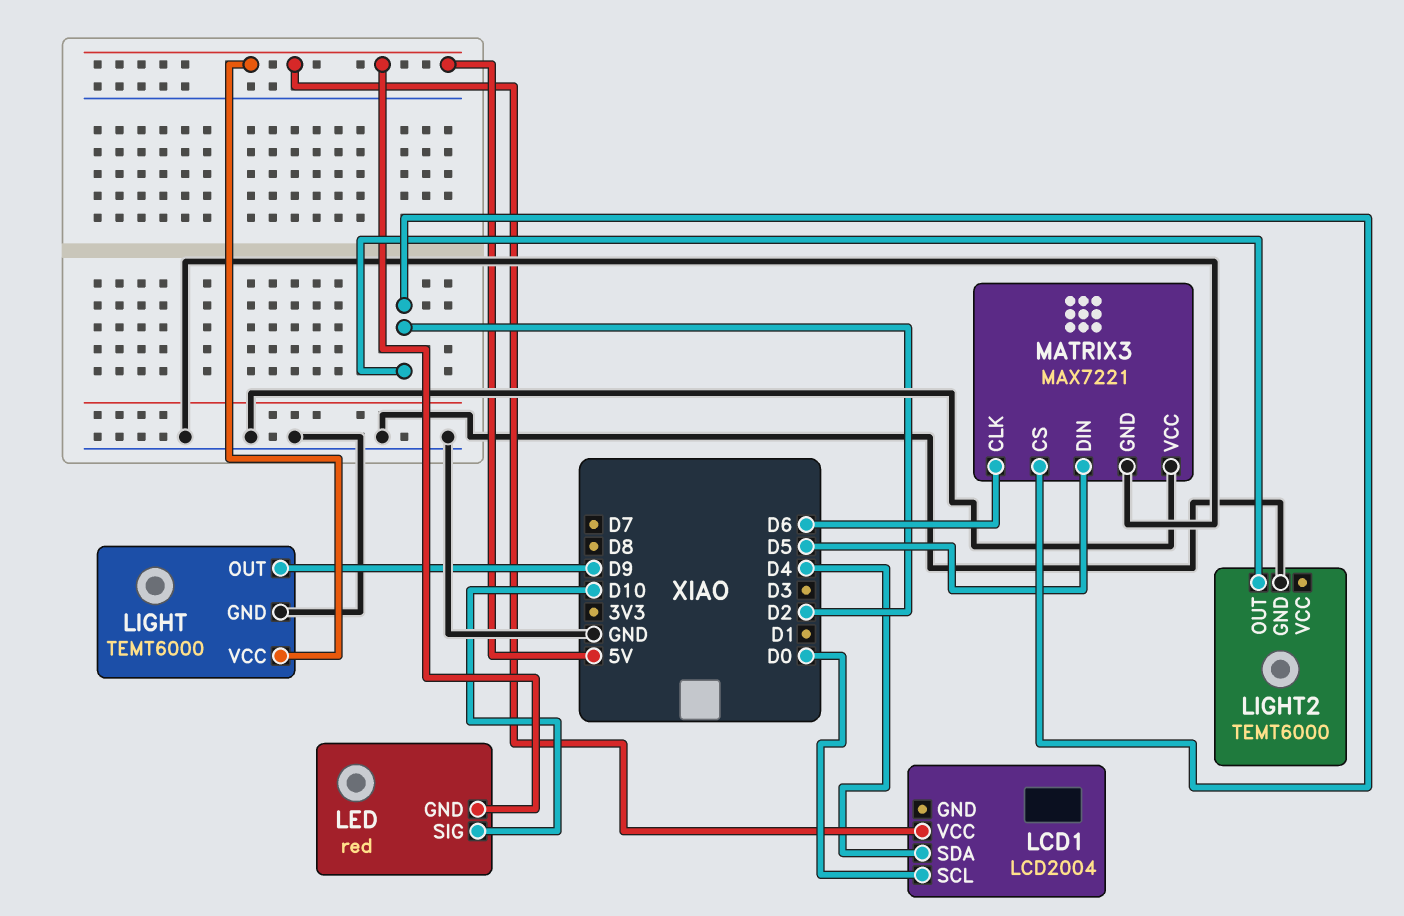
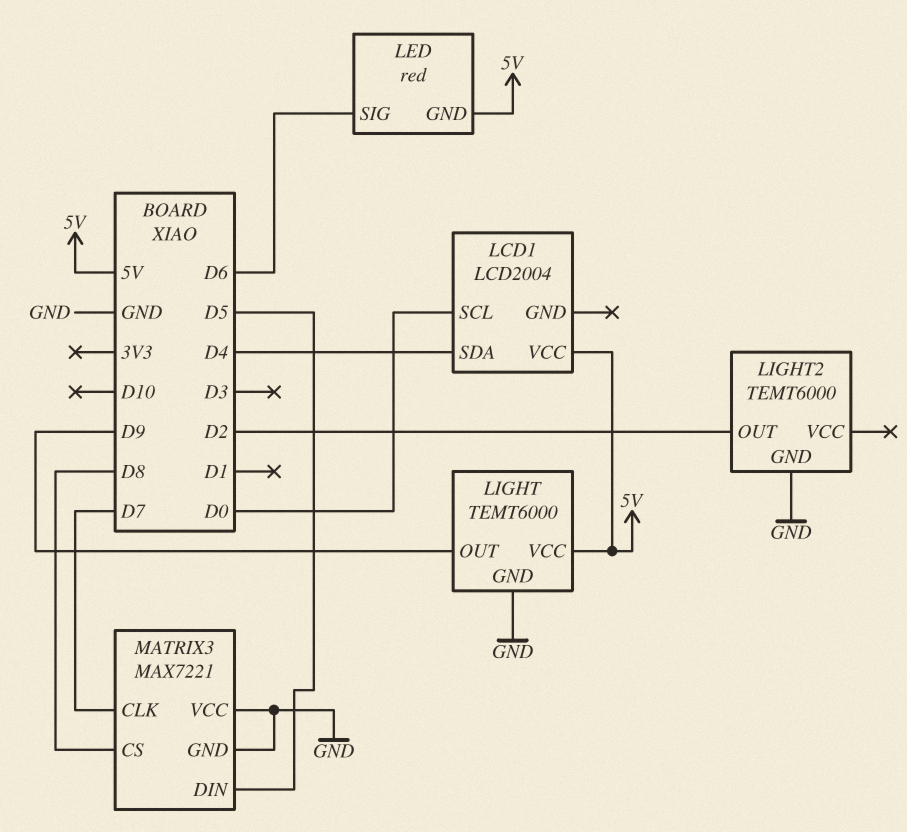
LED pin SIG: D10 -> D6
MATRIX3 pin CLK: D6 -> D7
MATRIX3 pin CS: D2 -> D8

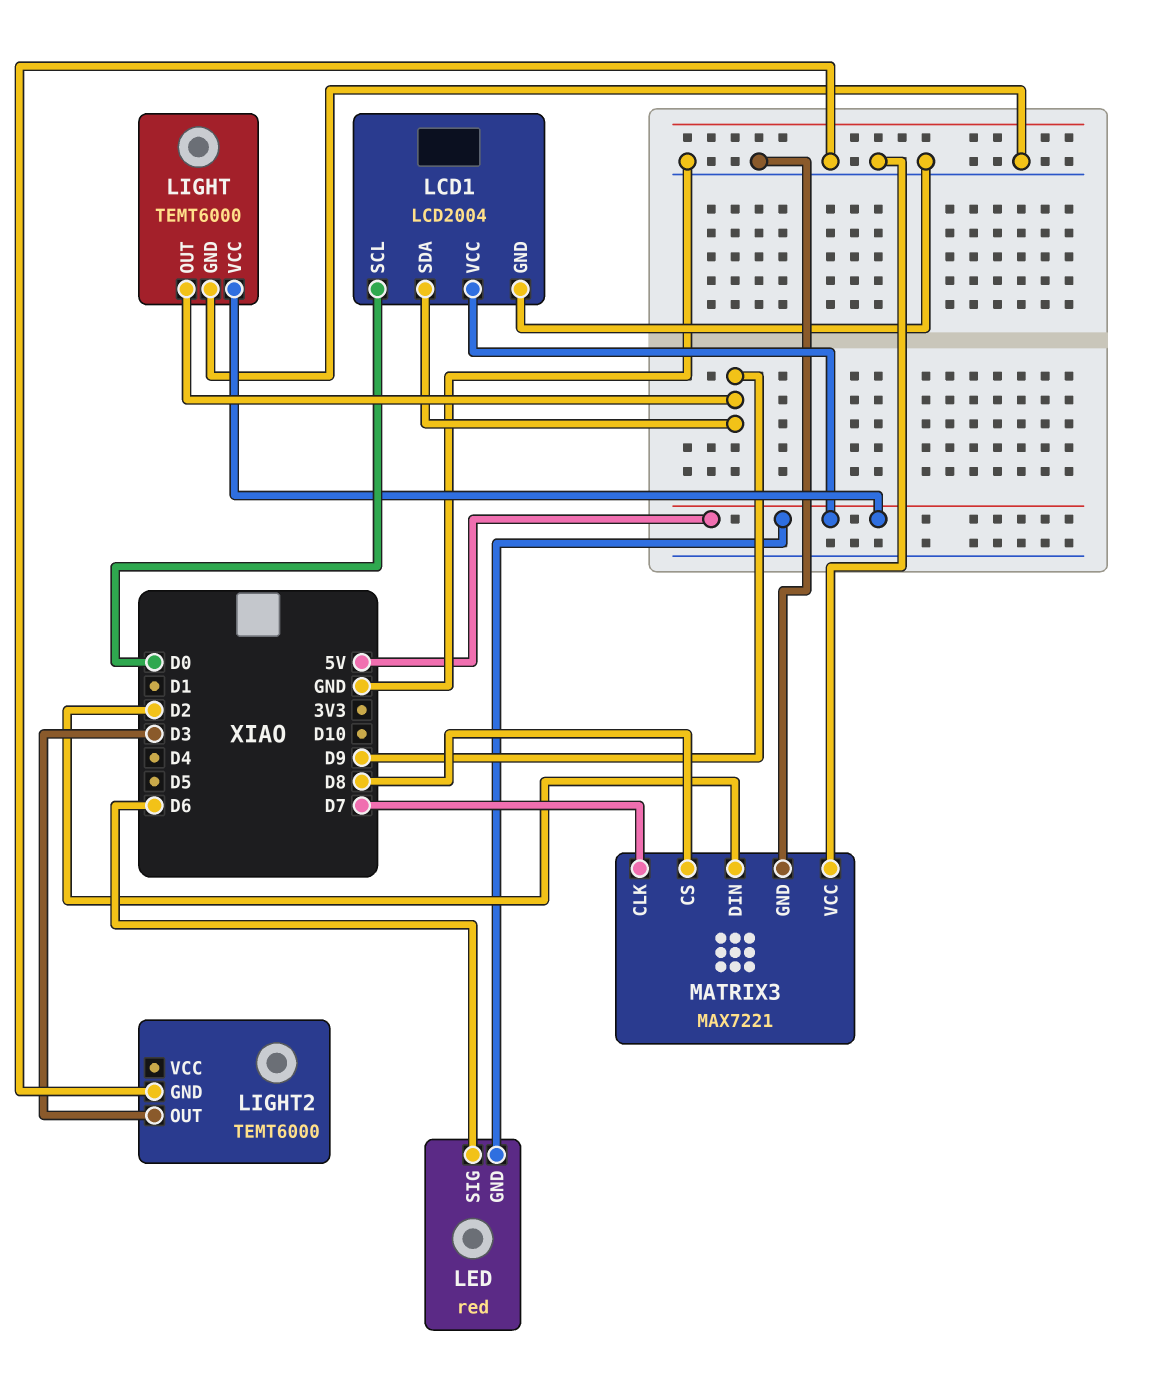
LCD1 pin GND: none -> GND
LCD1 pin SDA: D4 -> D9
LIGHT2 pin OUT: D2 -> D3
MATRIX3 pin DIN: D5 -> D2

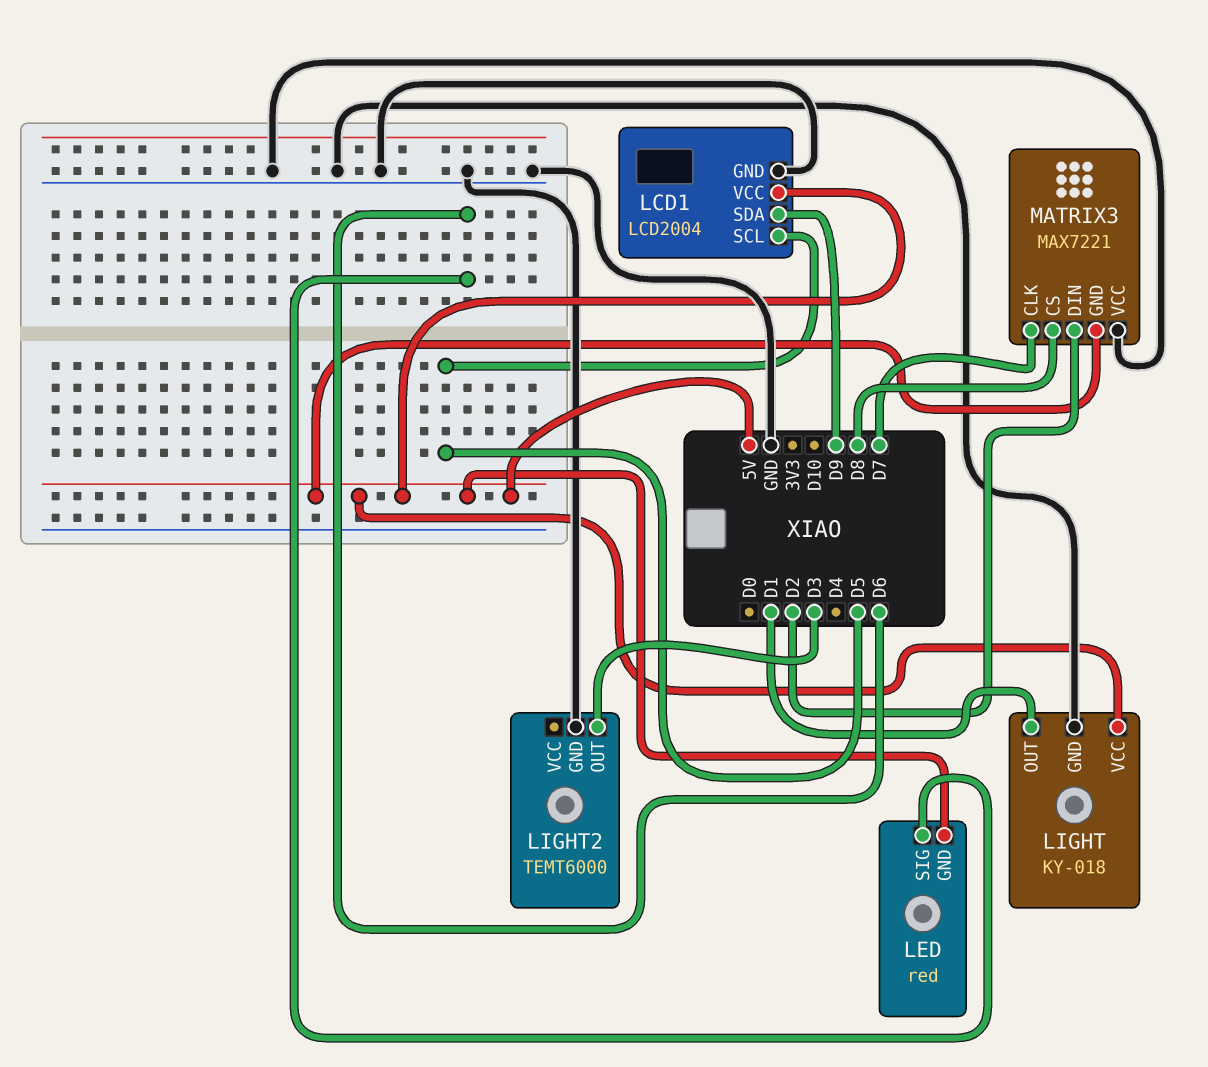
LCD1 pin SCL: D0 -> D5
LIGHT: TEMT6000 -> KY-018
LIGHT pin OUT: D9 -> D1
MATRIX3 pin GND: GND -> 5V

